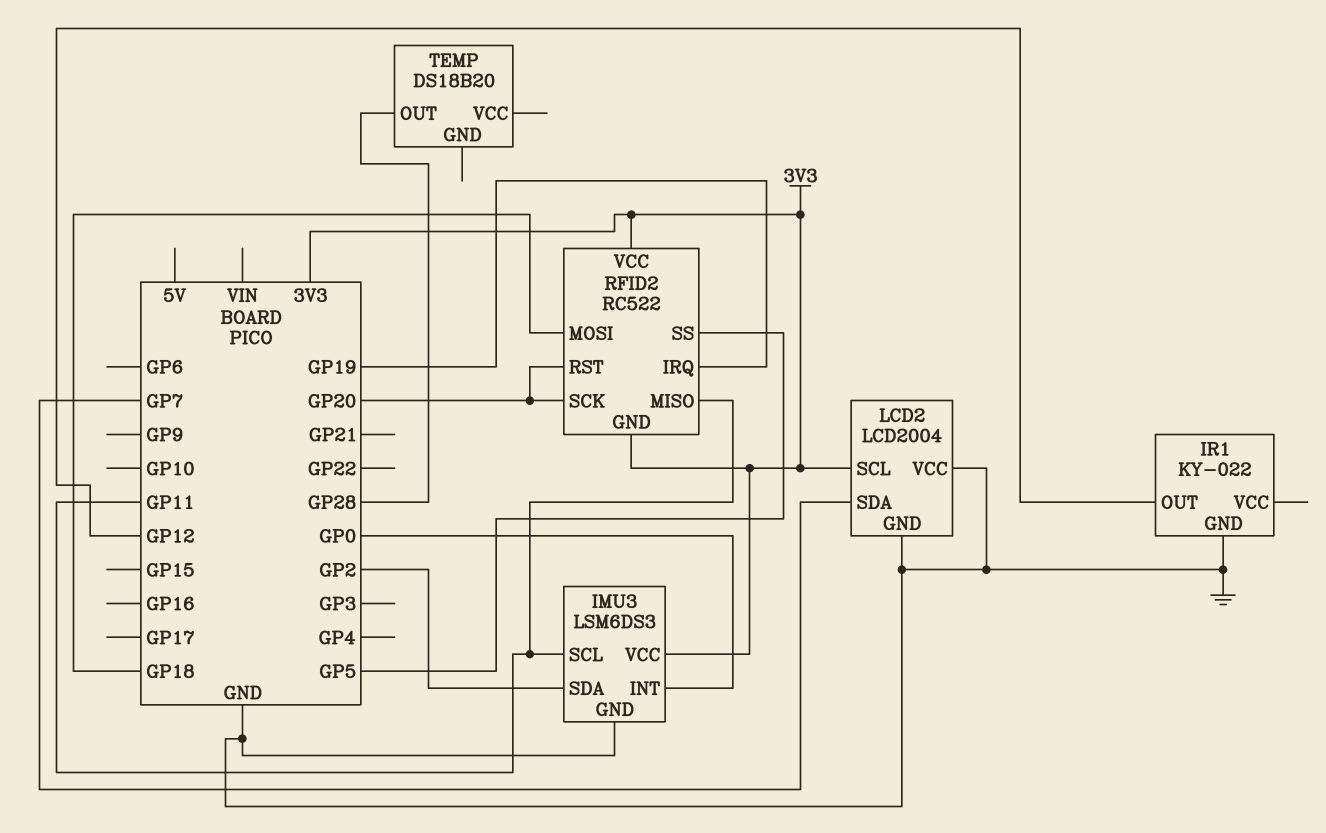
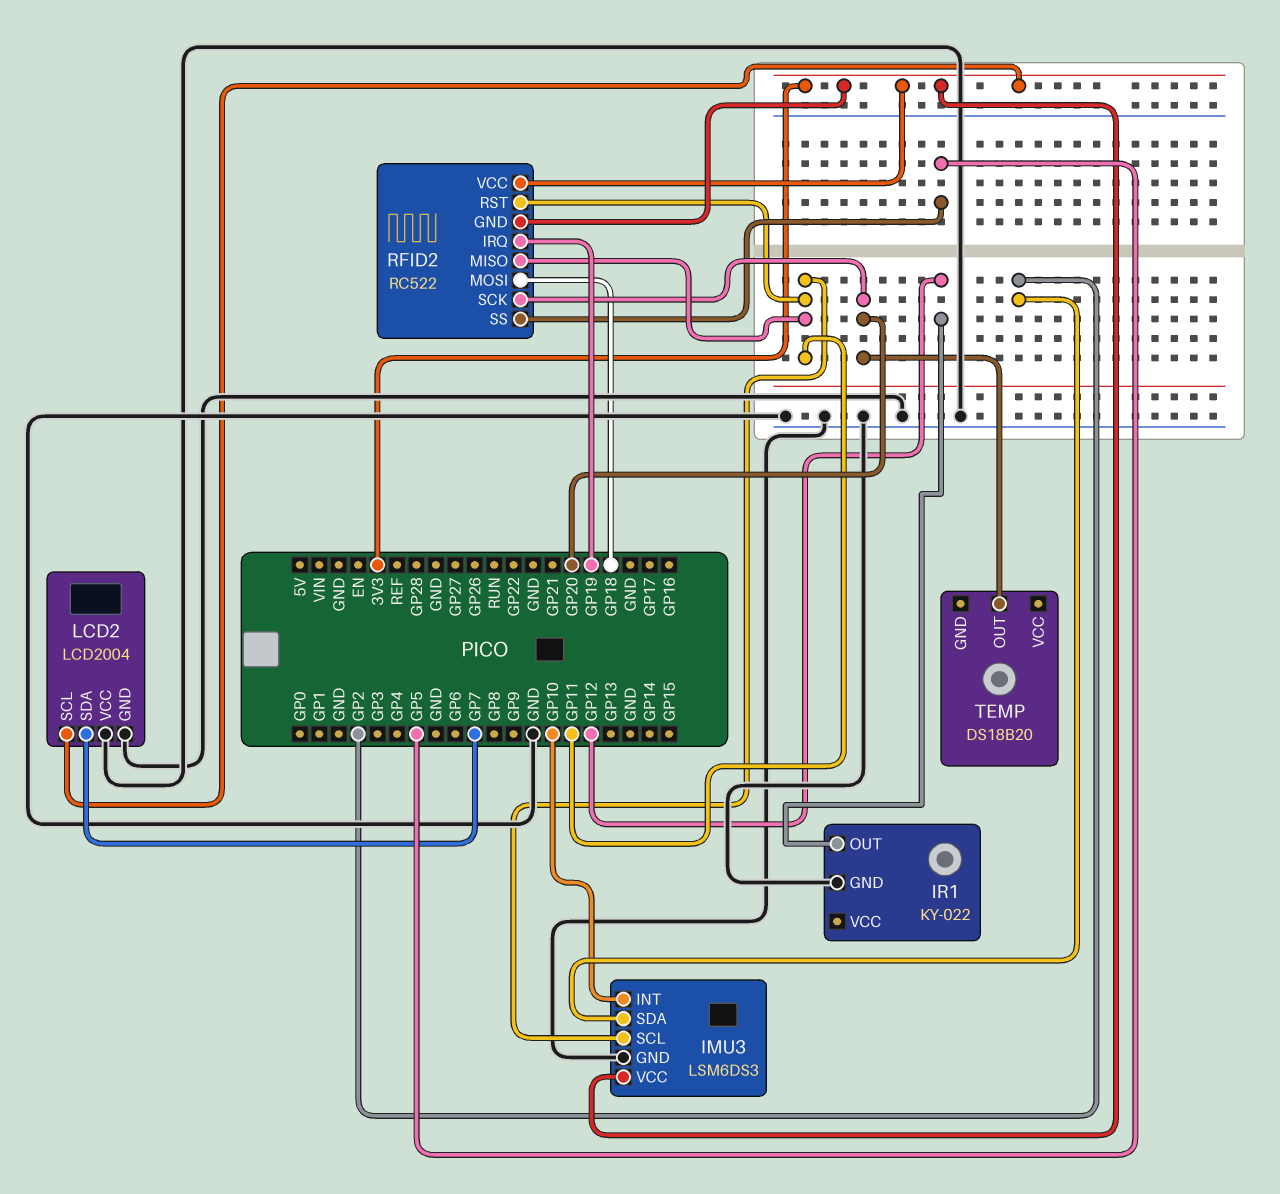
IMU3 pin INT: GP0 -> GP10
RFID2 pin RST: GP20 -> GP11
TEMP pin OUT: GP28 -> GP20

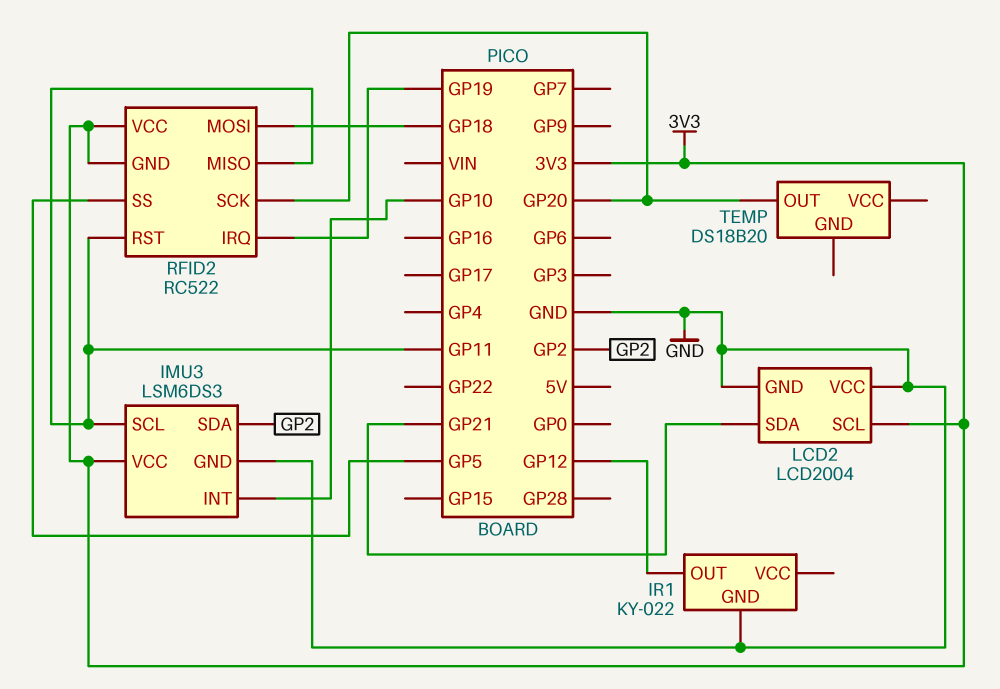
LCD2 pin SDA: GP7 -> GP21

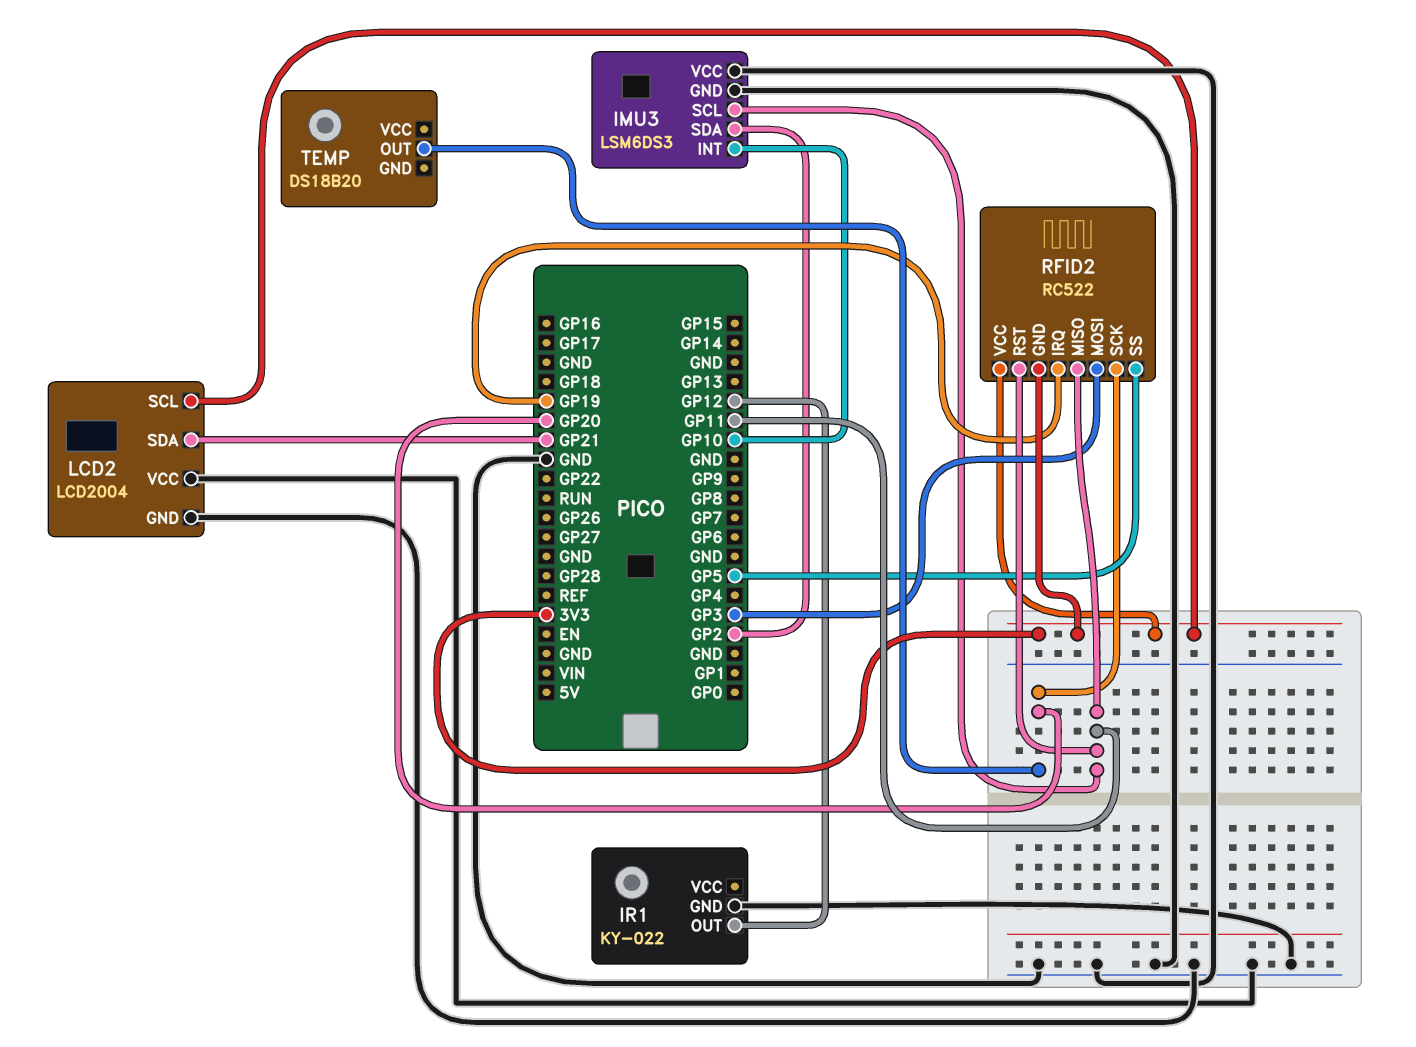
IMU3 pin VCC: 3V3 -> GND
RFID2 pin MOSI: GP18 -> GP3

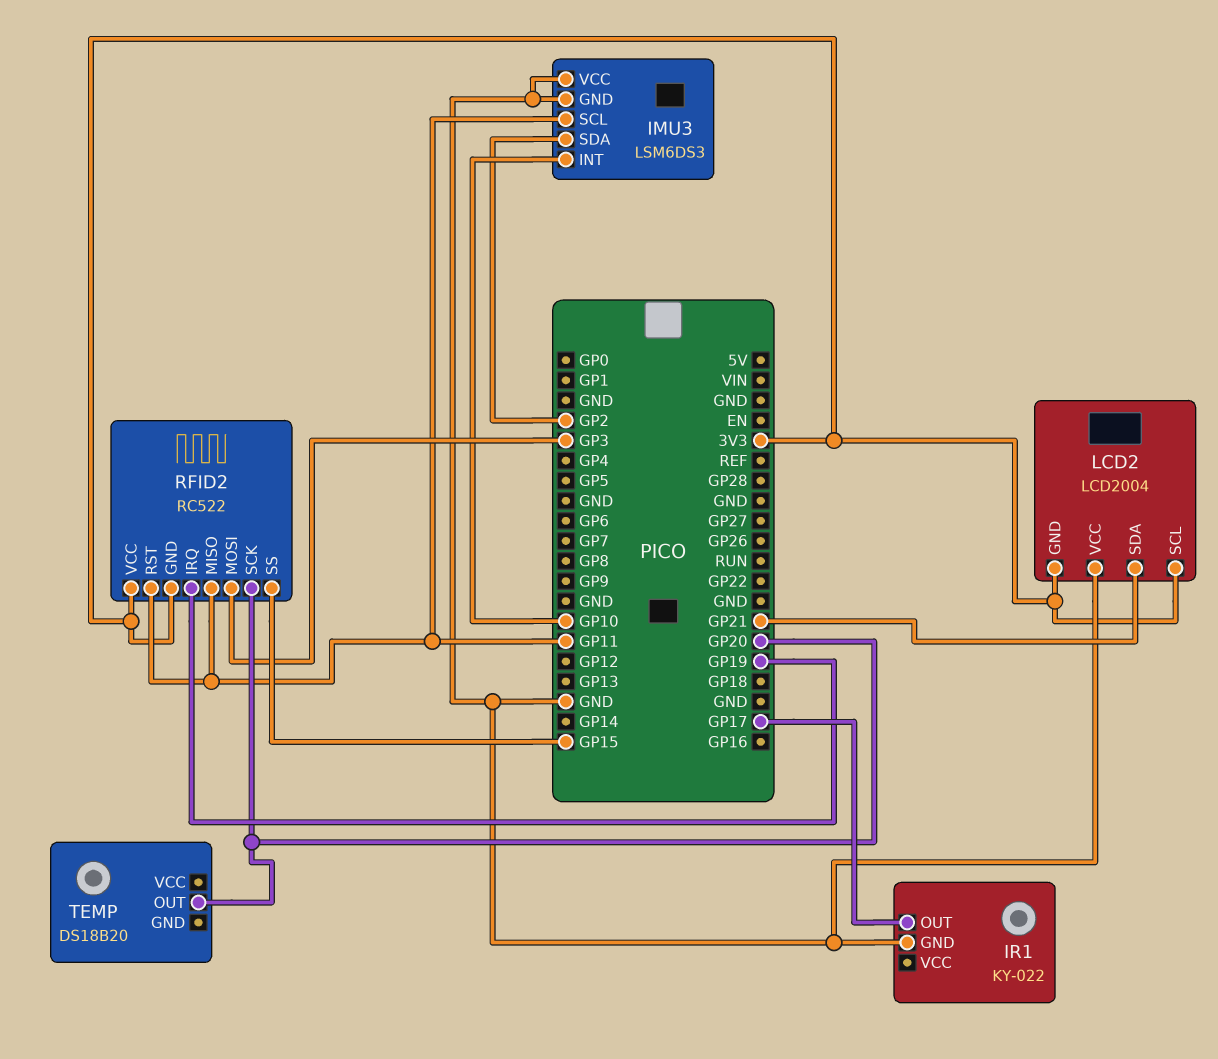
IR1 pin OUT: GP12 -> GP17
LCD2 pin GND: GND -> 3V3
RFID2 pin SS: GP5 -> GP15

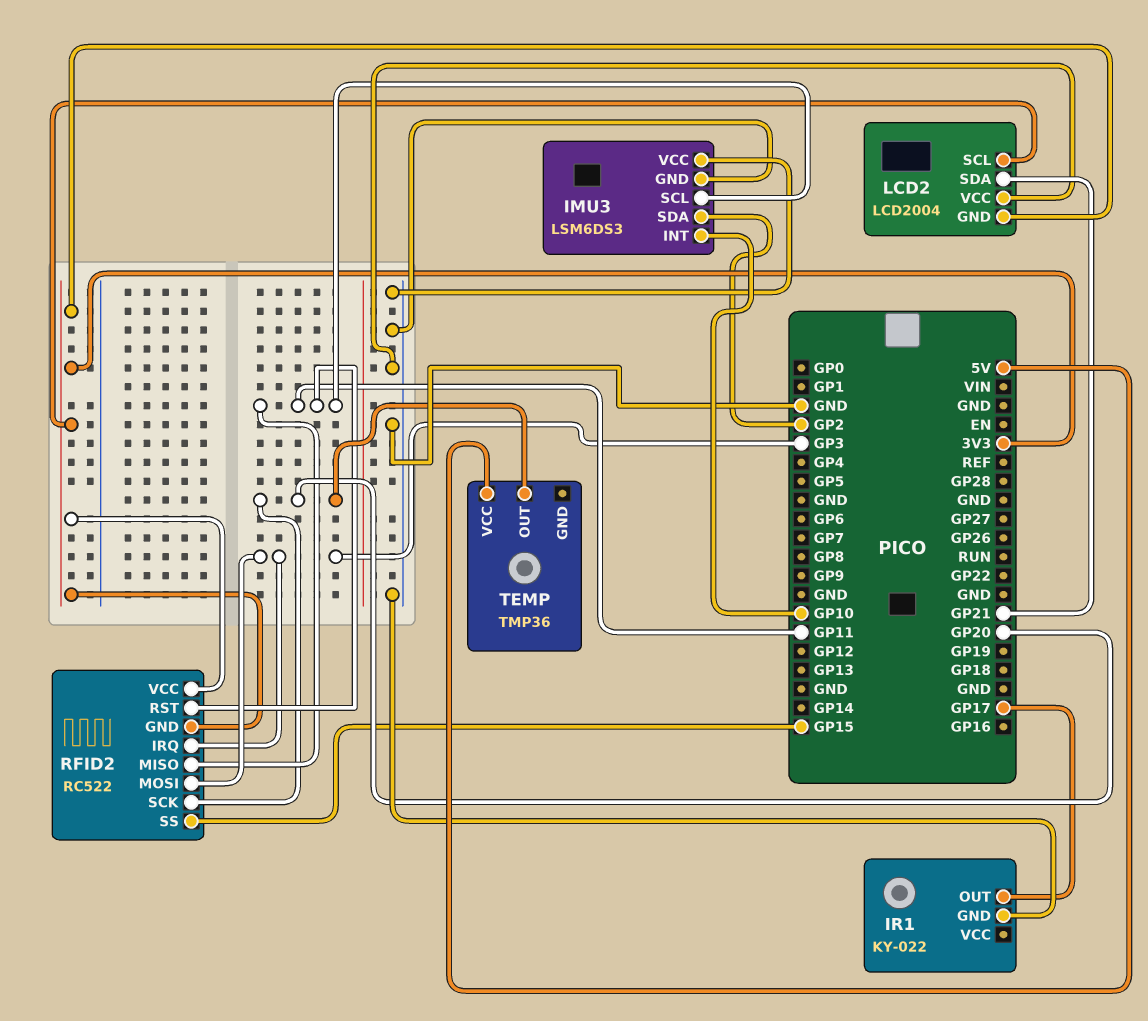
RFID2 pin IRQ: GP19 -> GP3
TEMP: DS18B20 -> TMP36
TEMP pin VCC: none -> 5V

